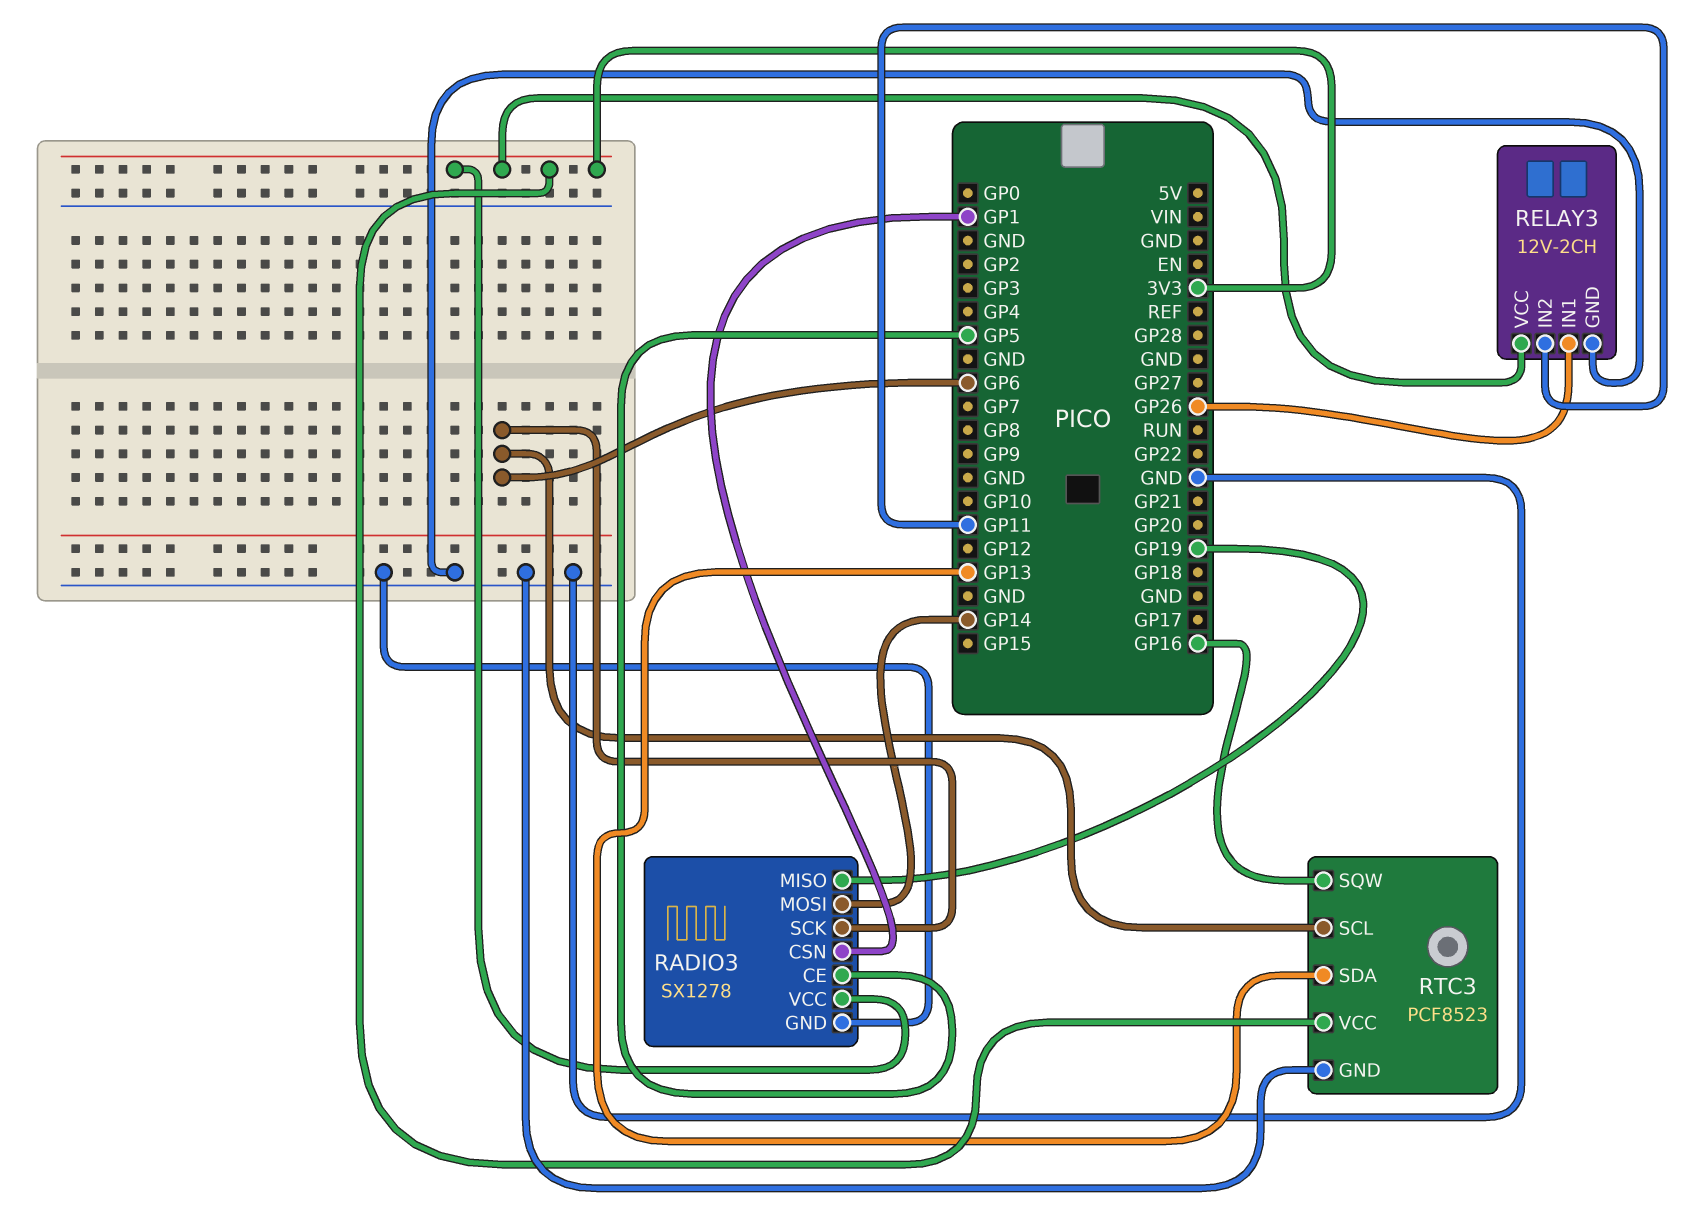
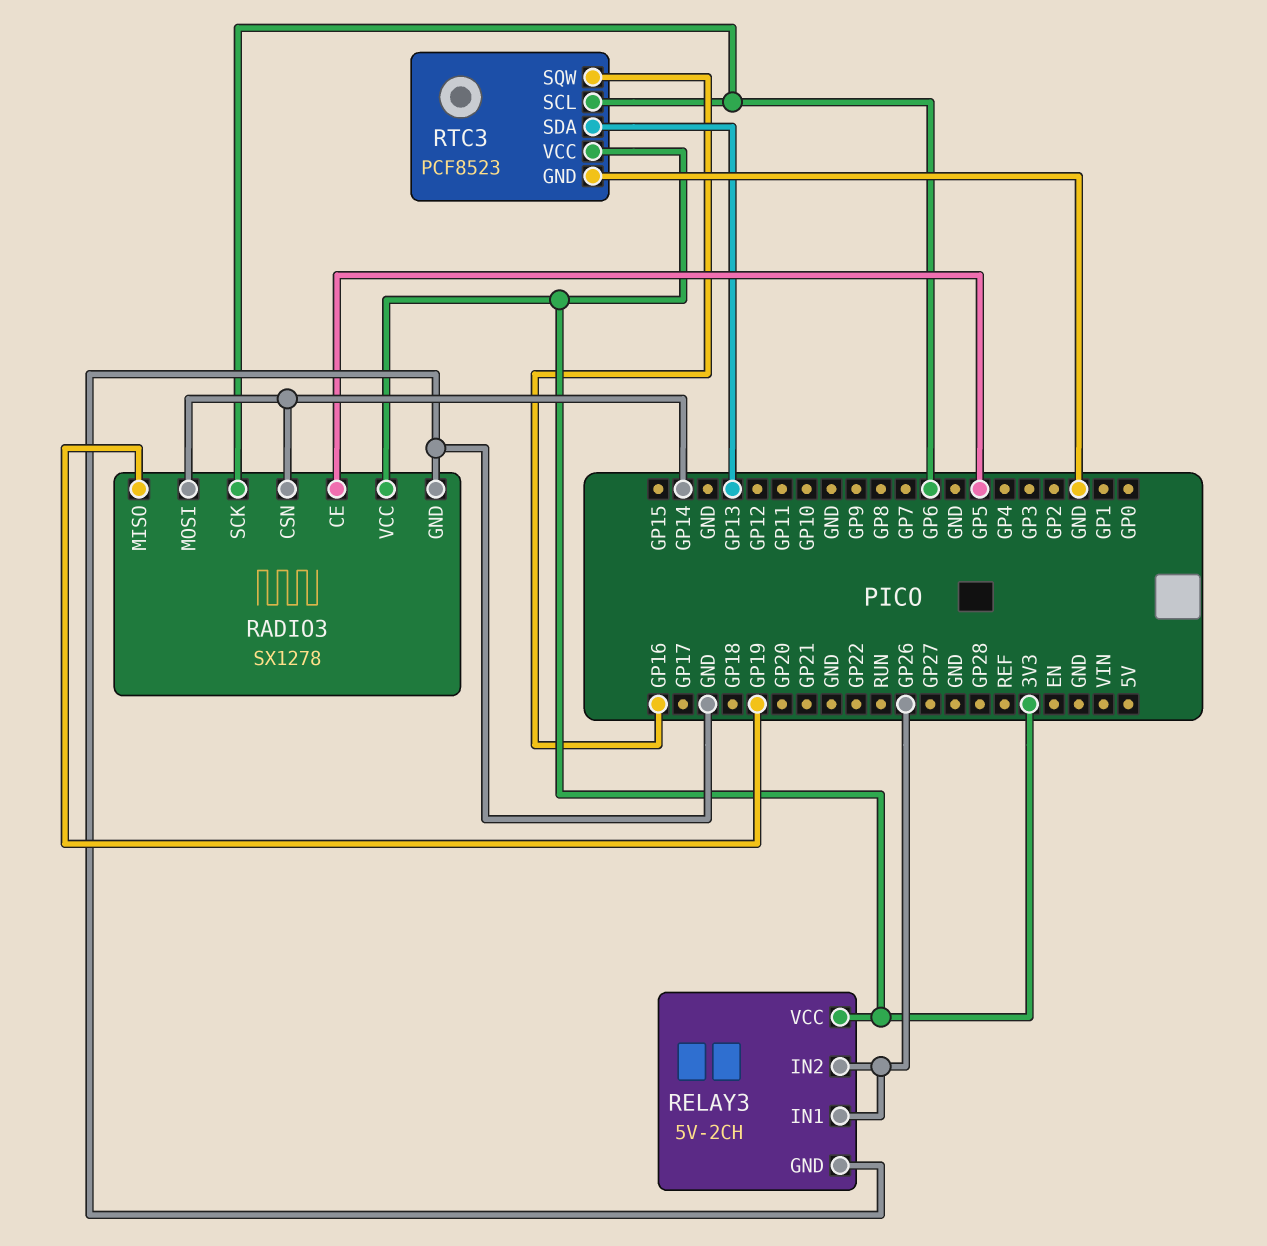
RADIO3 pin CSN: GP1 -> GP14
RELAY3: 12V-2CH -> 5V-2CH
RELAY3 pin IN2: GP11 -> GP26

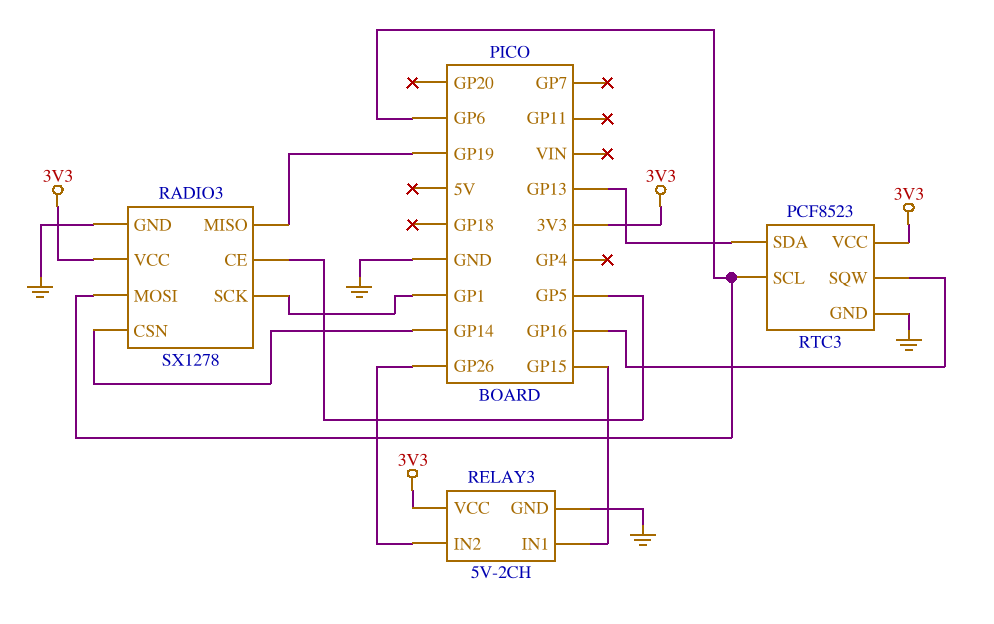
RADIO3 pin MOSI: GP14 -> GP6
RADIO3 pin SCK: GP6 -> GP1
RELAY3 pin IN1: GP26 -> GP15

